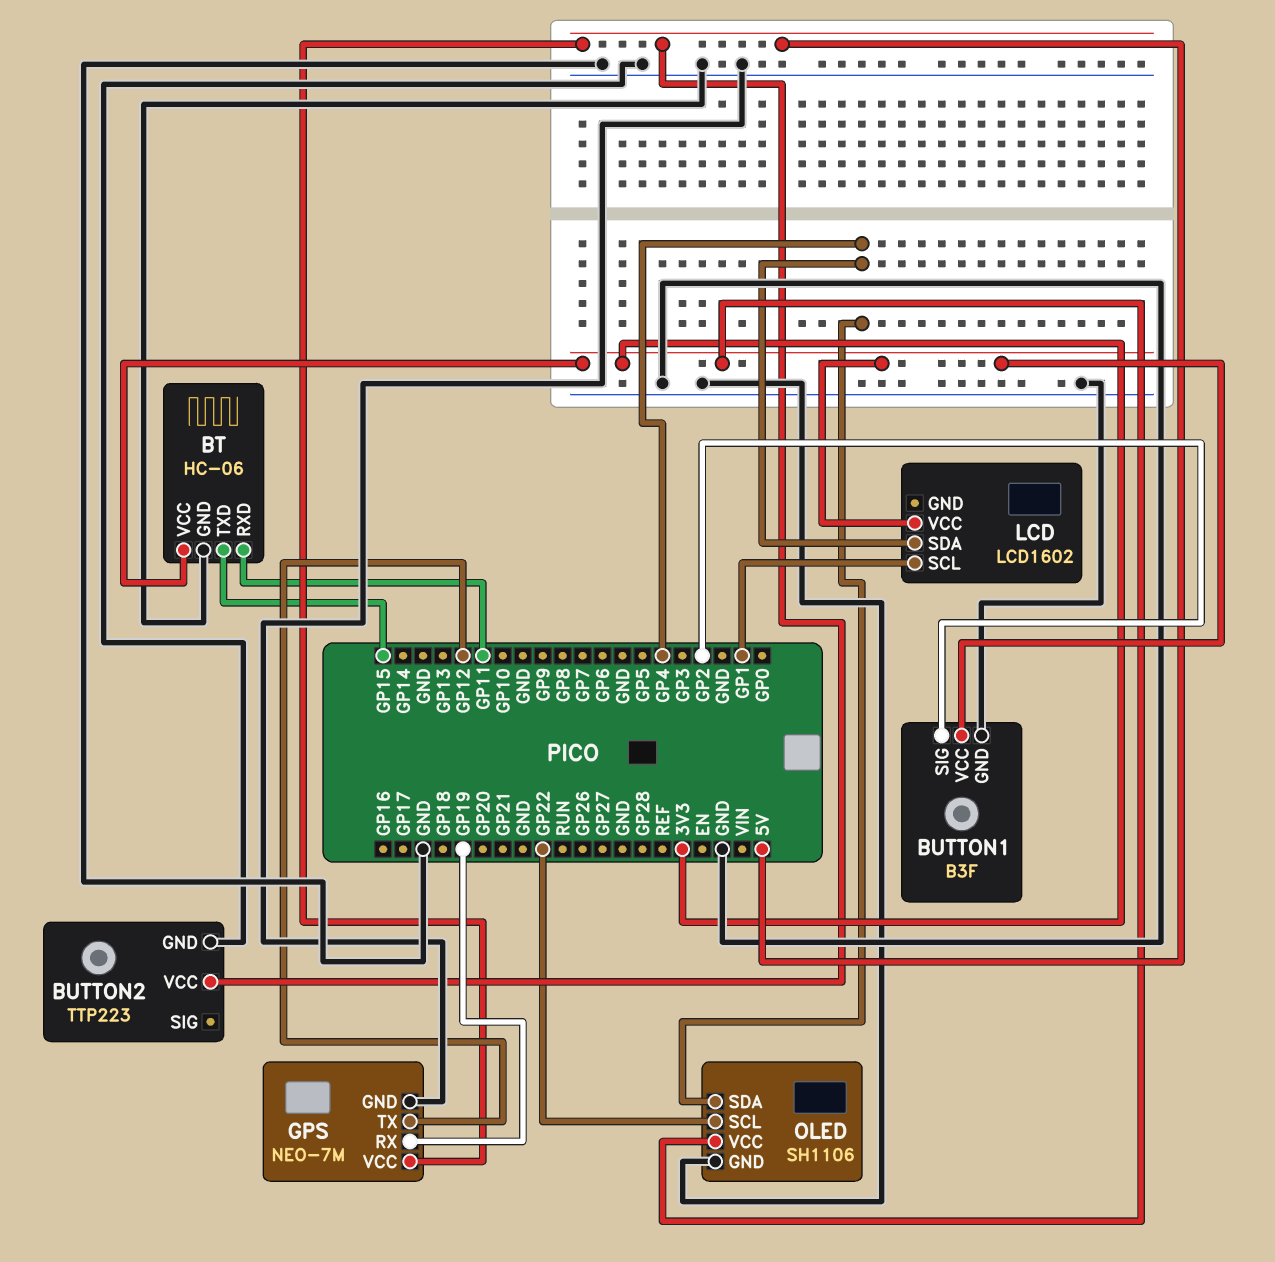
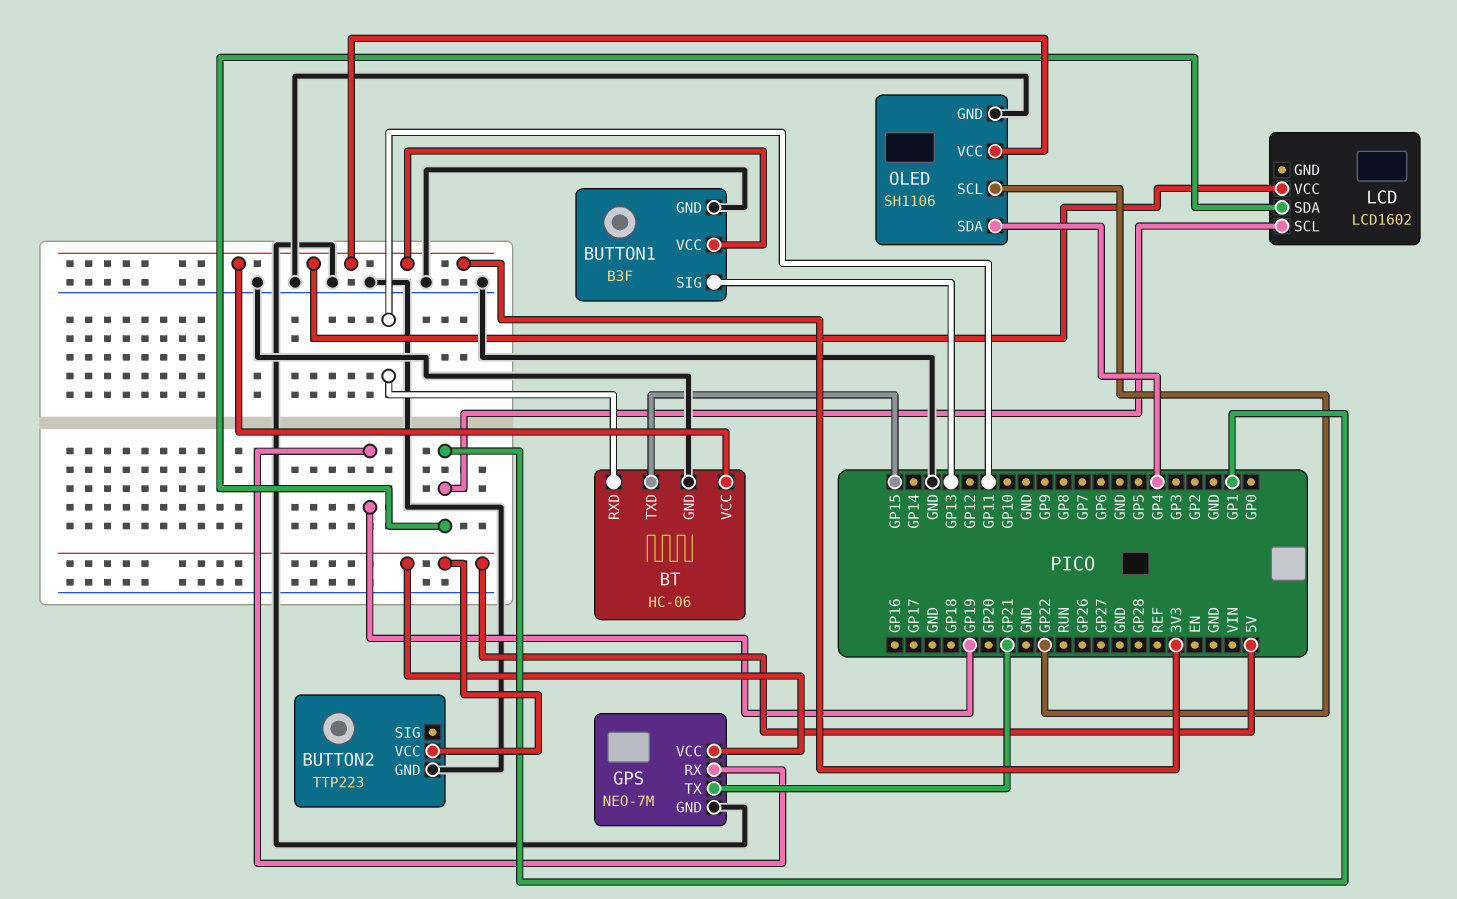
BUTTON1 pin SIG: GP2 -> GP13
GPS pin TX: GP12 -> GP21
LCD pin SDA: GP4 -> GP1

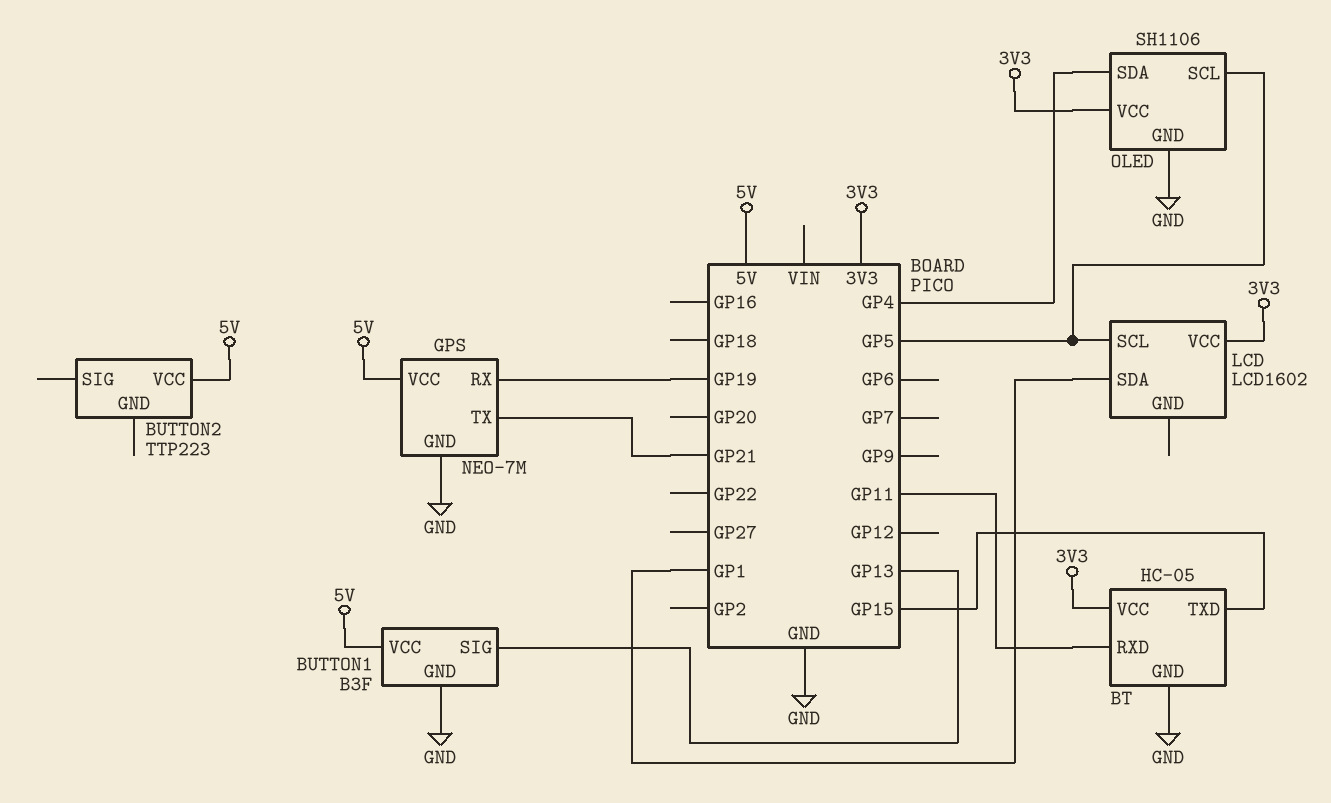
BT: HC-06 -> HC-05
BUTTON1 pin VCC: 3V3 -> 5V
BUTTON2 pin GND: GND -> none
LCD pin SCL: GP1 -> GP5
OLED pin SCL: GP22 -> GP5

